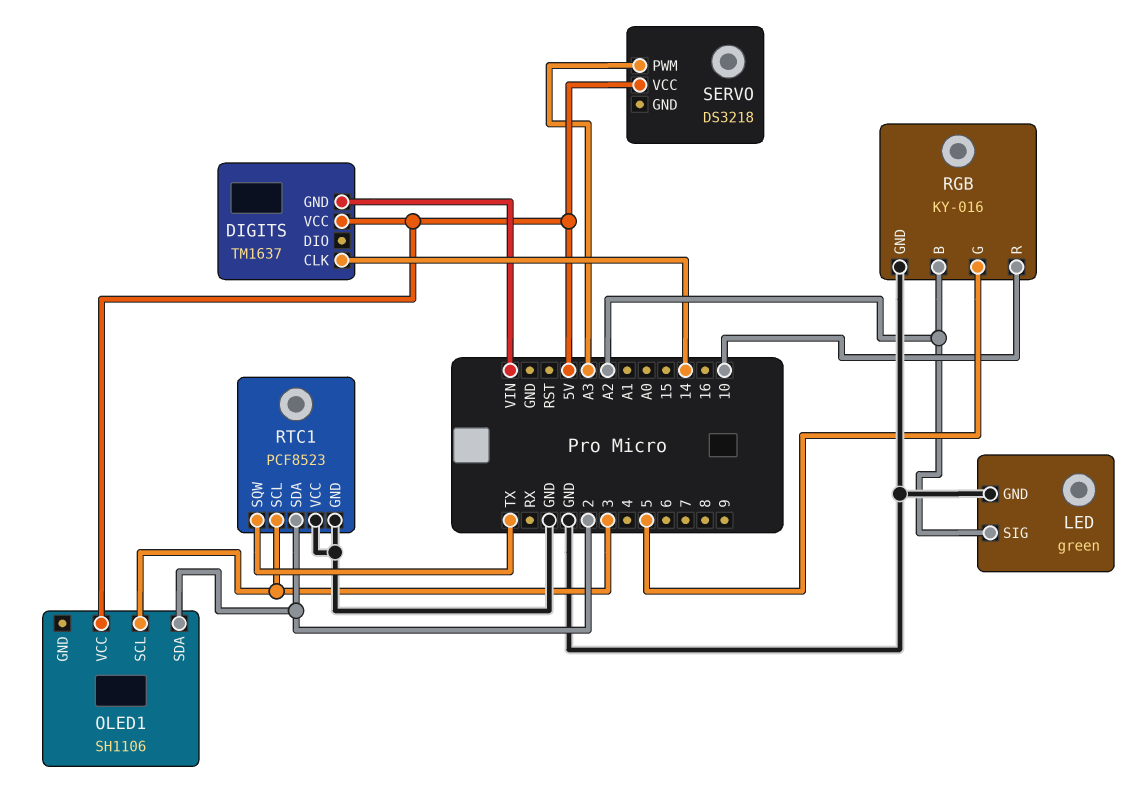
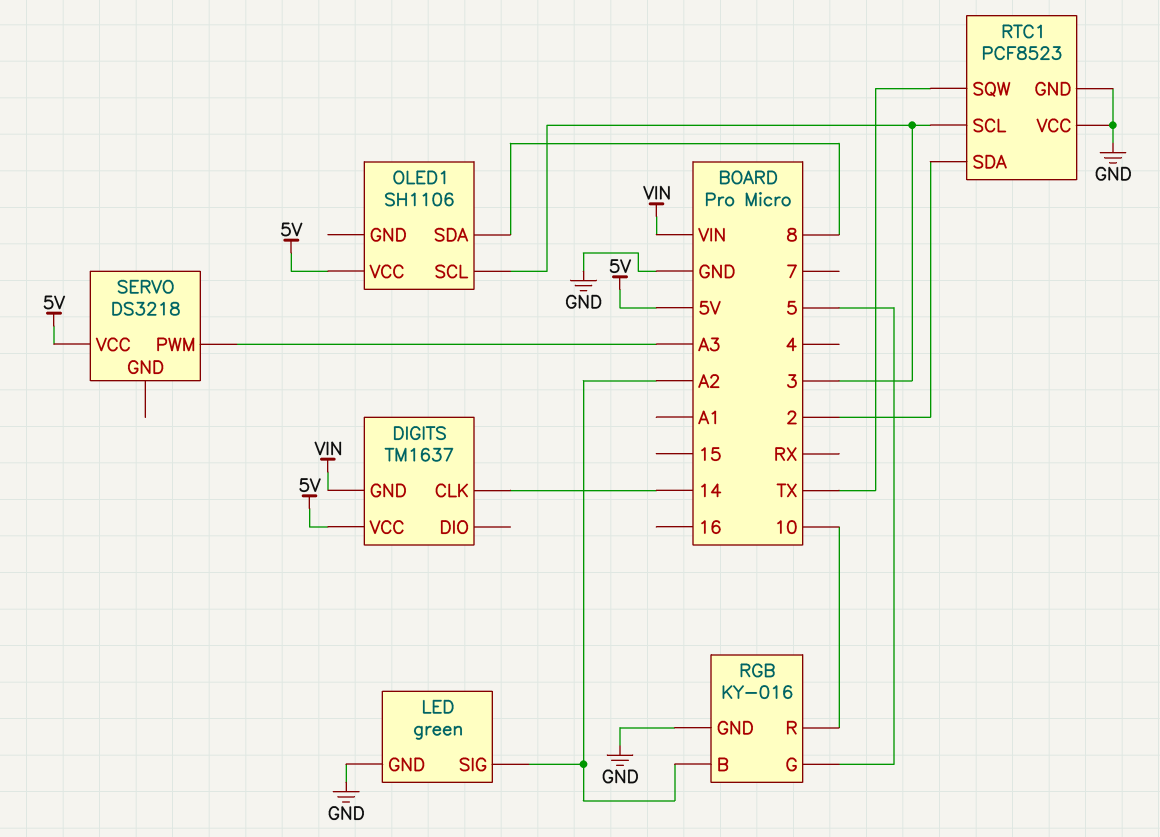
OLED1 pin SDA: 2 -> 8

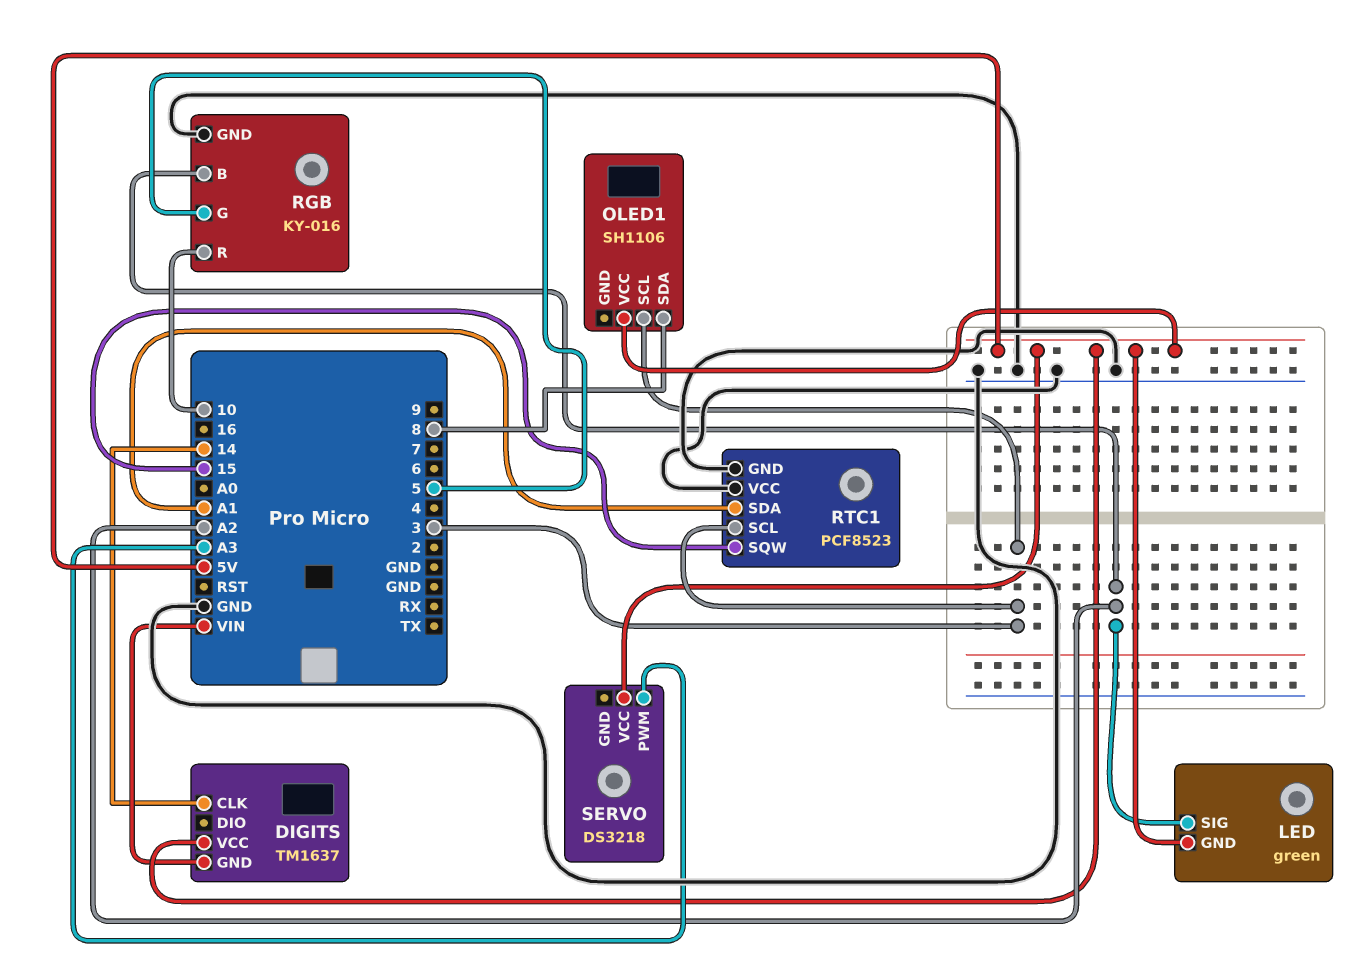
LED pin GND: GND -> 5V
RTC1 pin SDA: 2 -> A1
RTC1 pin SQW: TX -> 15

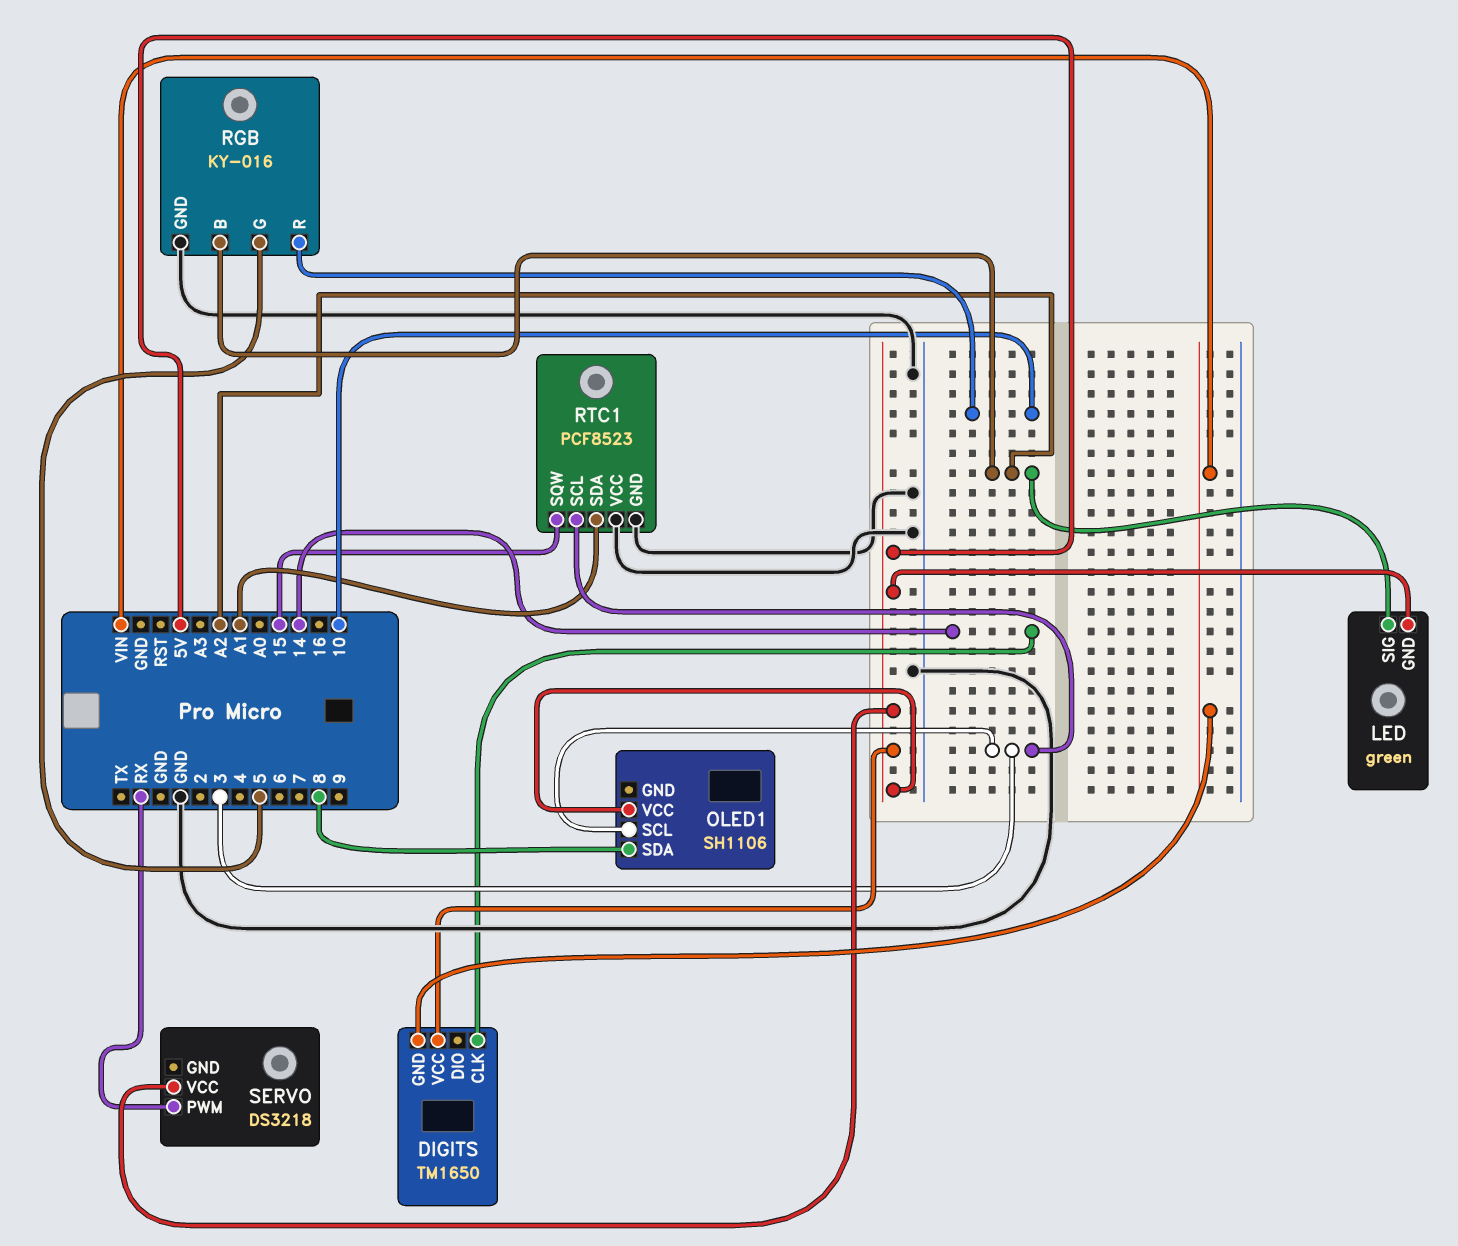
DIGITS: TM1637 -> TM1650
SERVO pin PWM: A3 -> RX

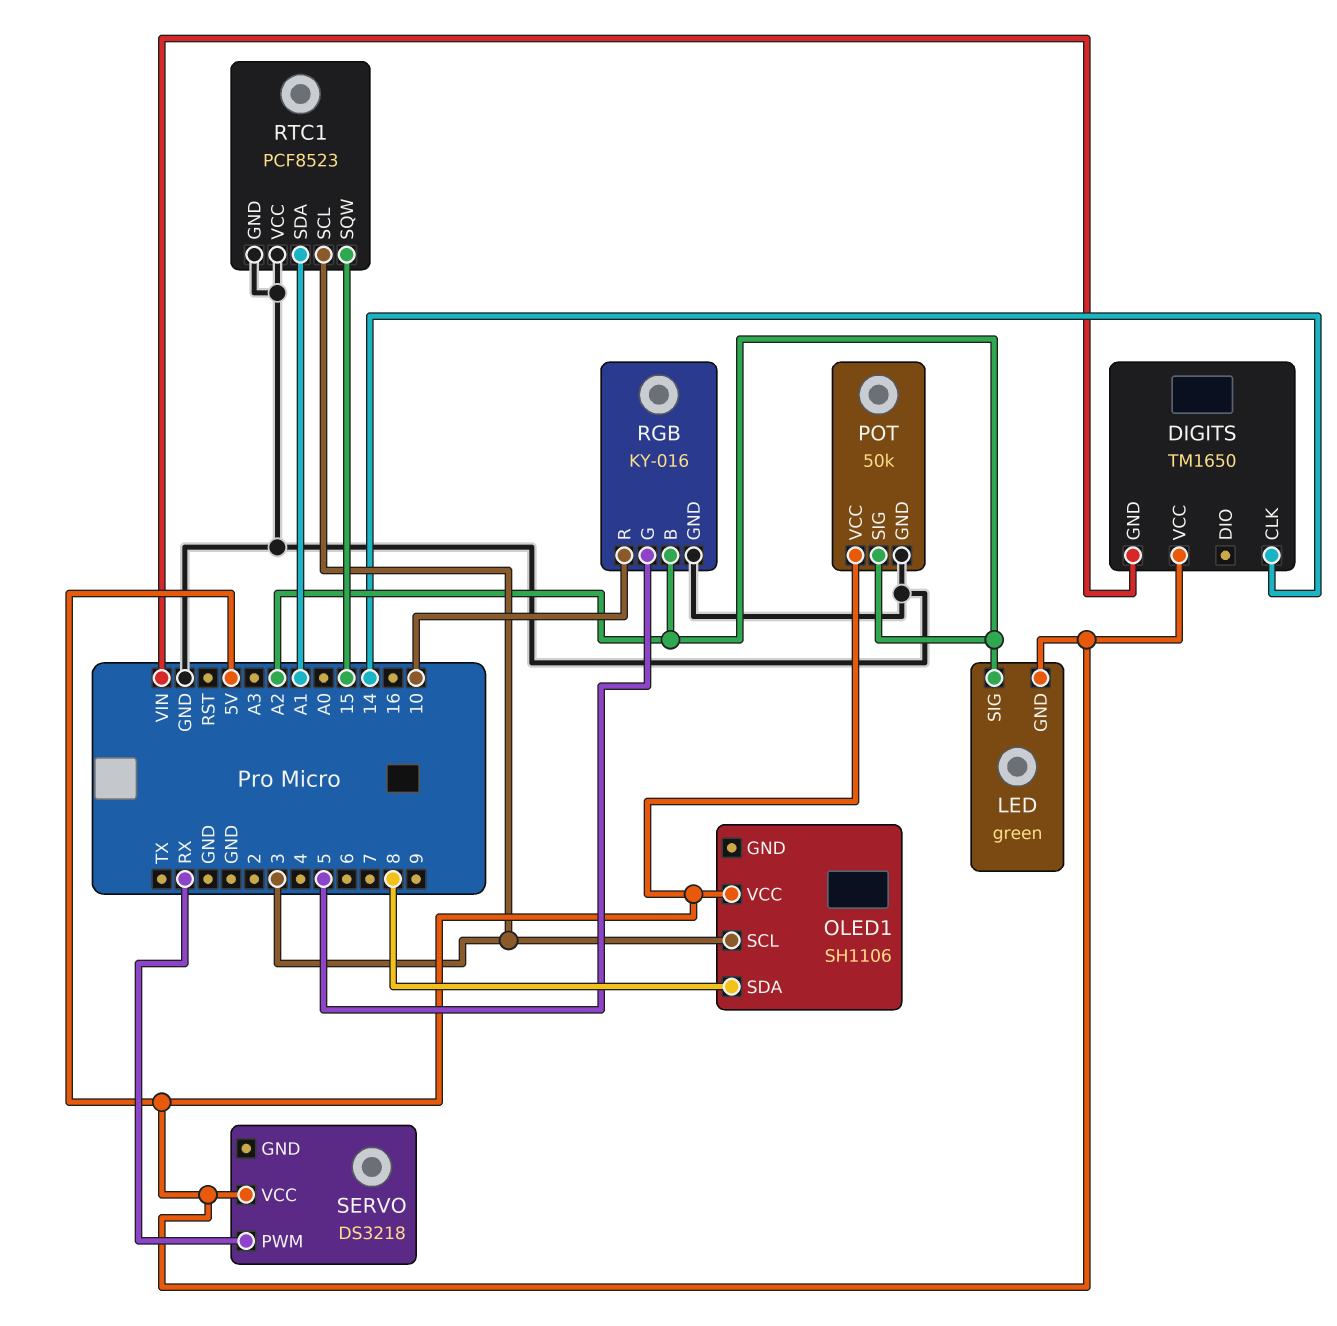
POT: none -> 50k
POT pin GND: none -> GND
POT pin SIG: none -> A2
POT pin VCC: none -> 5V

